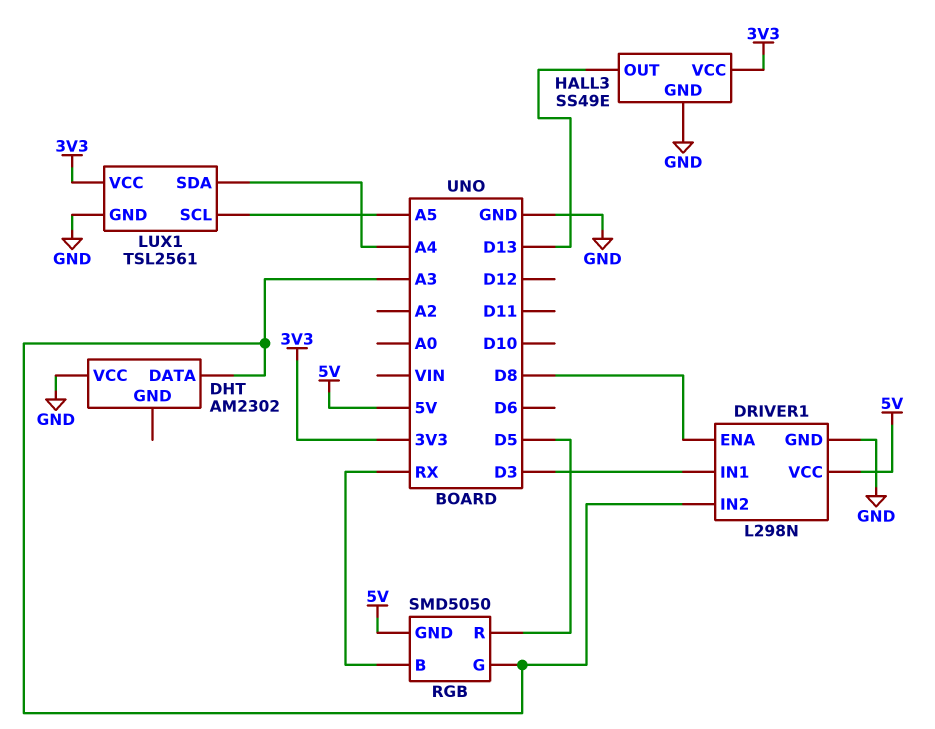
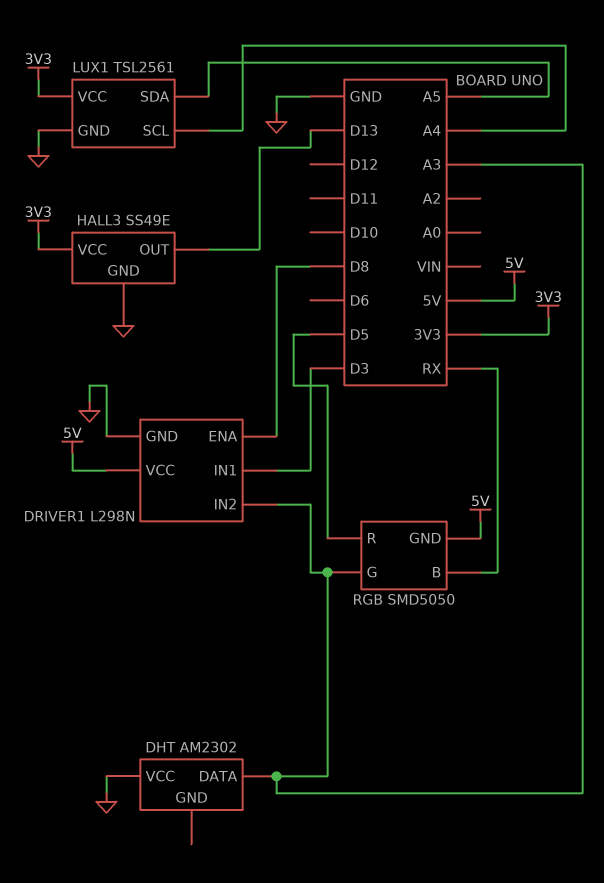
LUX1 pin SCL: A5 -> A4
LUX1 pin SDA: A4 -> A5

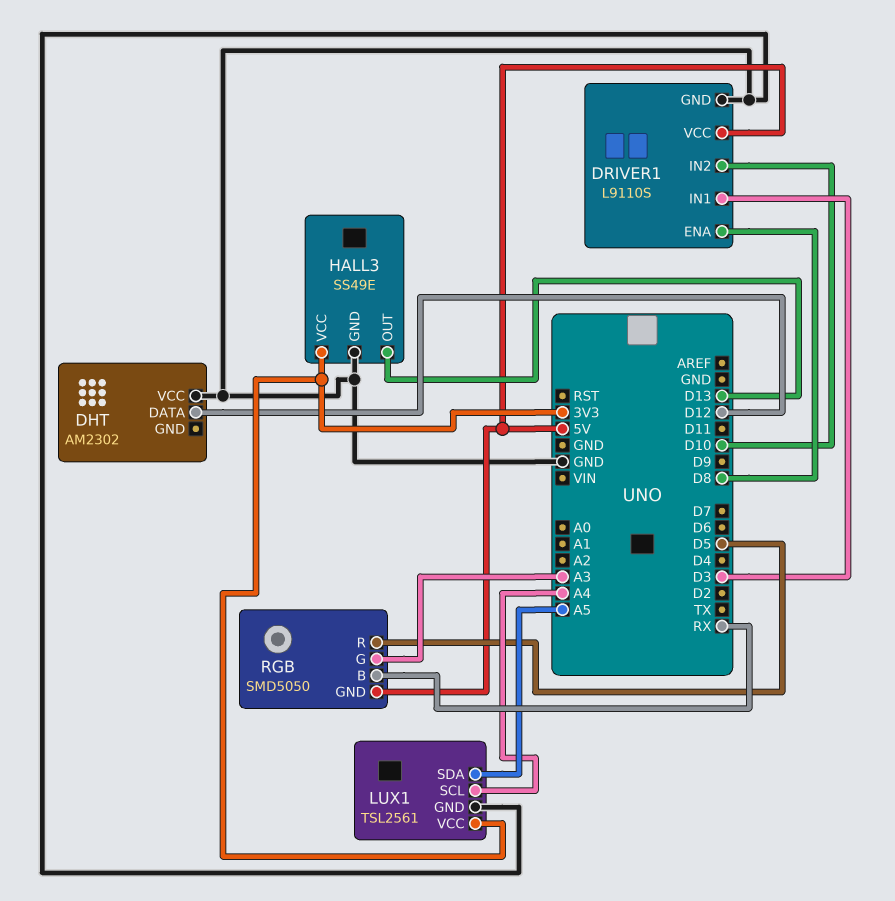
DHT pin DATA: A3 -> D12
DRIVER1: L298N -> L9110S
DRIVER1 pin IN2: A3 -> D10

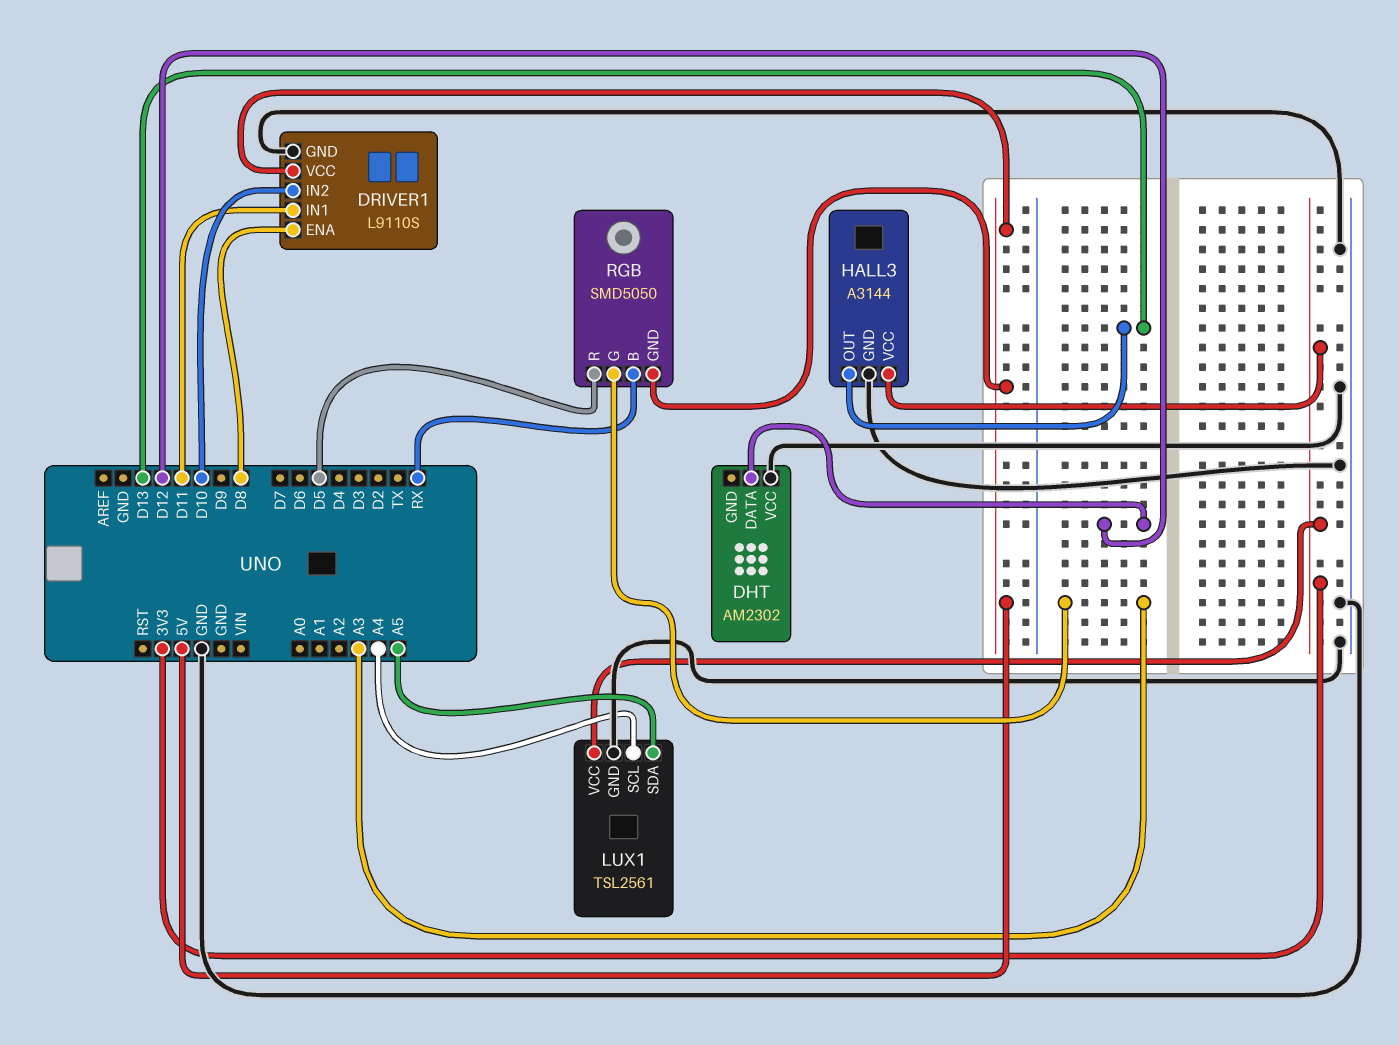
DRIVER1 pin IN1: D3 -> D11
HALL3: SS49E -> A3144

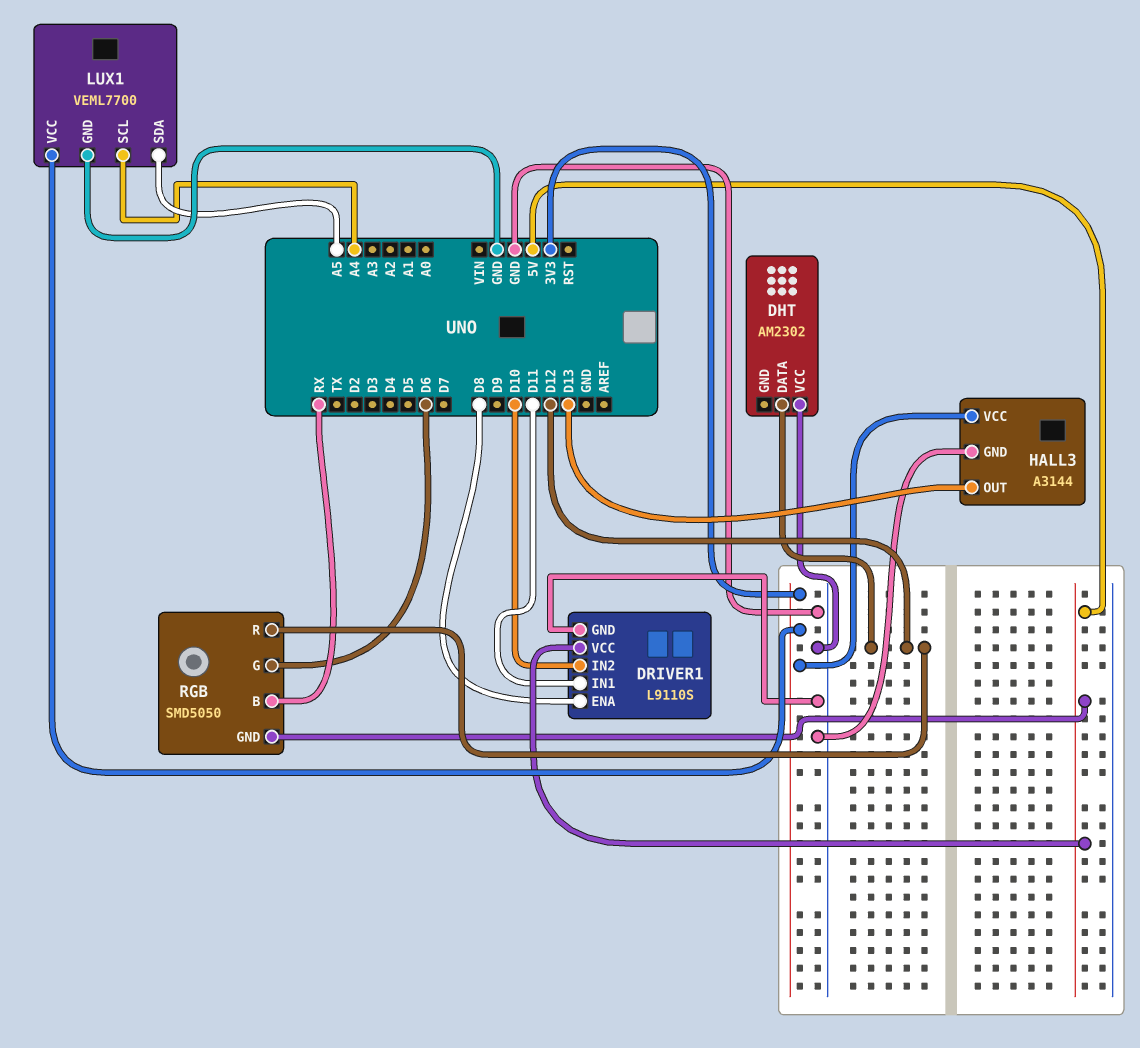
LUX1: TSL2561 -> VEML7700
RGB pin G: A3 -> D6
RGB pin R: D5 -> D12

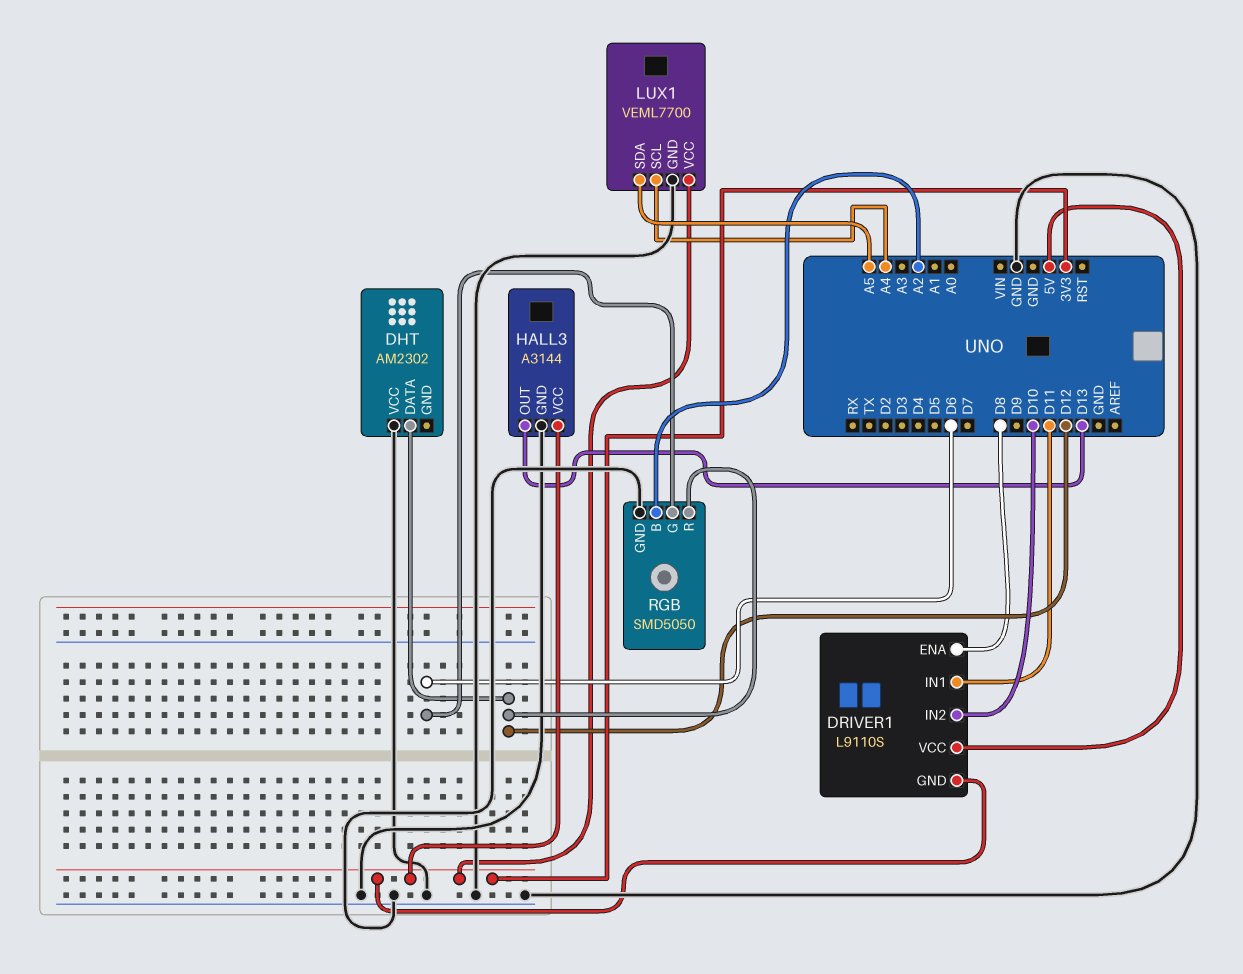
DRIVER1 pin GND: GND -> 3V3
RGB pin B: RX -> A2
RGB pin GND: 5V -> GND

